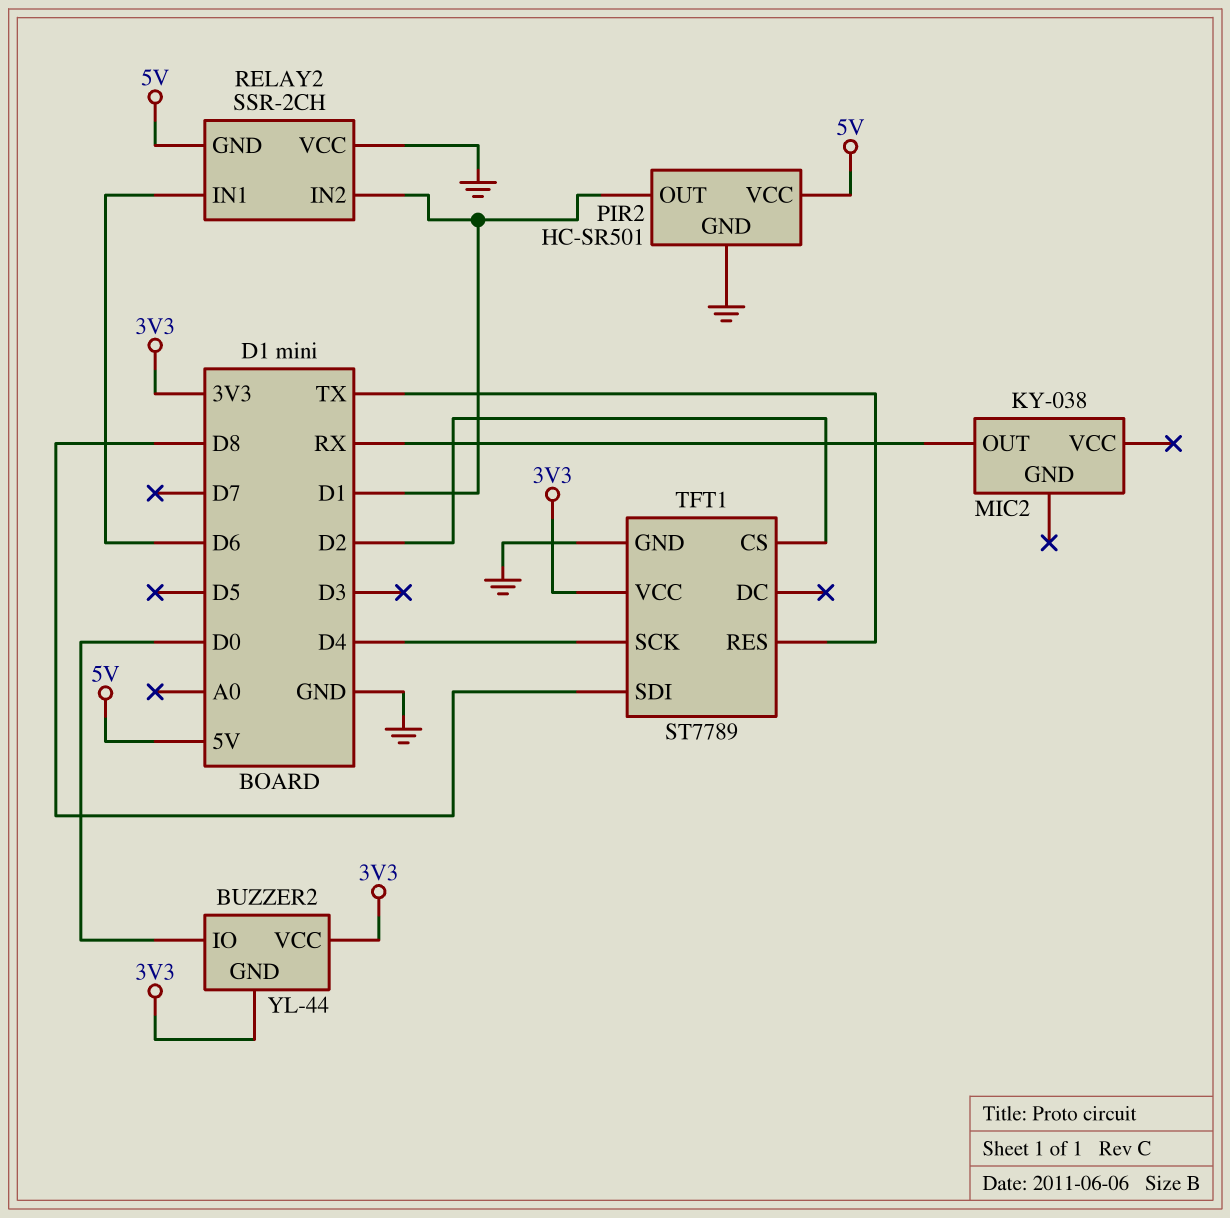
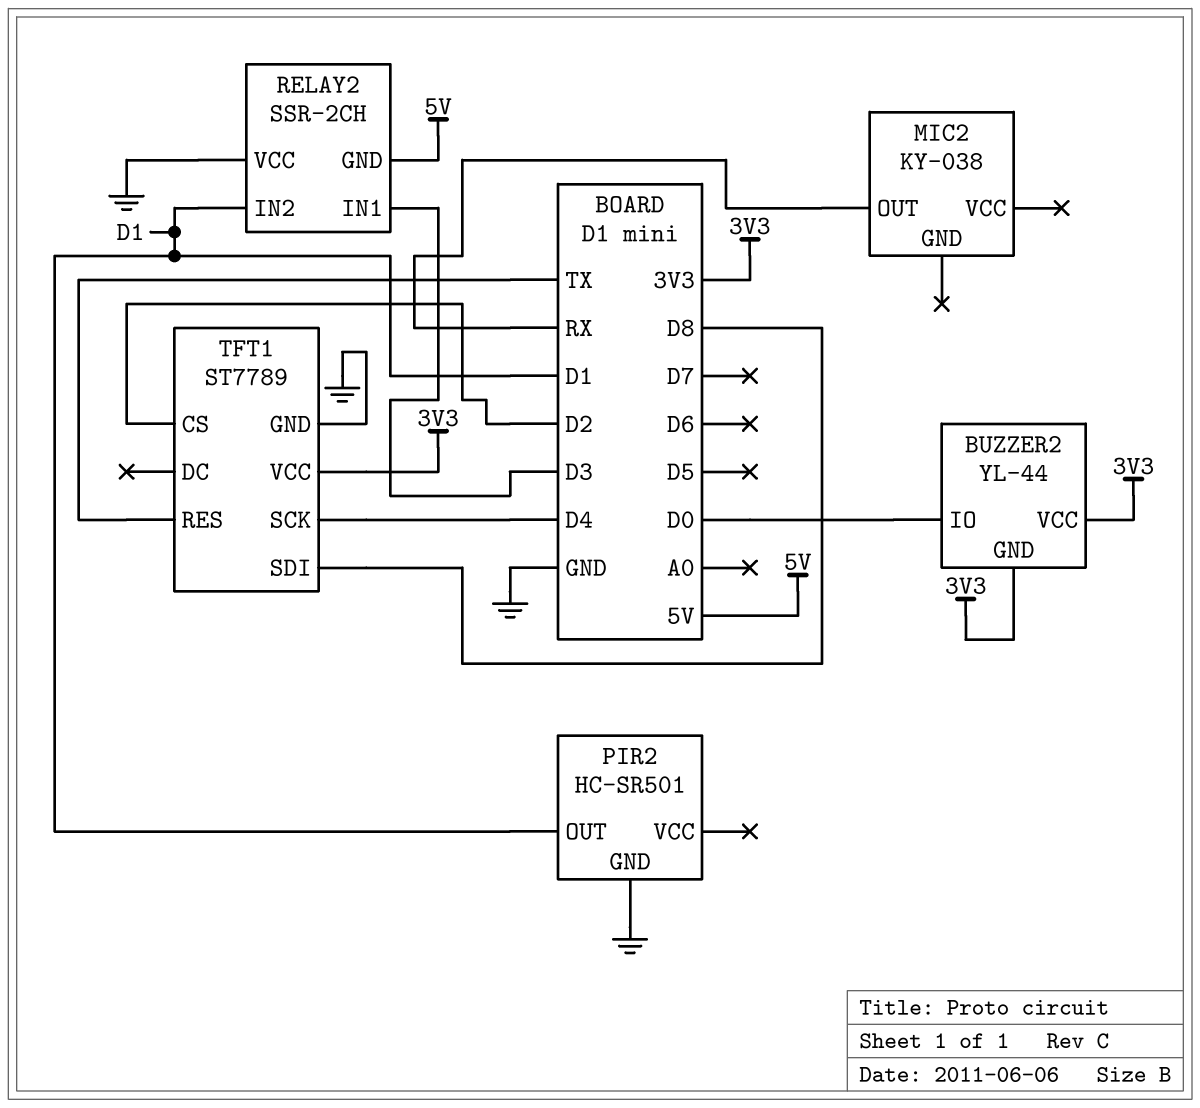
PIR2 pin VCC: 5V -> none
RELAY2 pin IN1: D6 -> D3

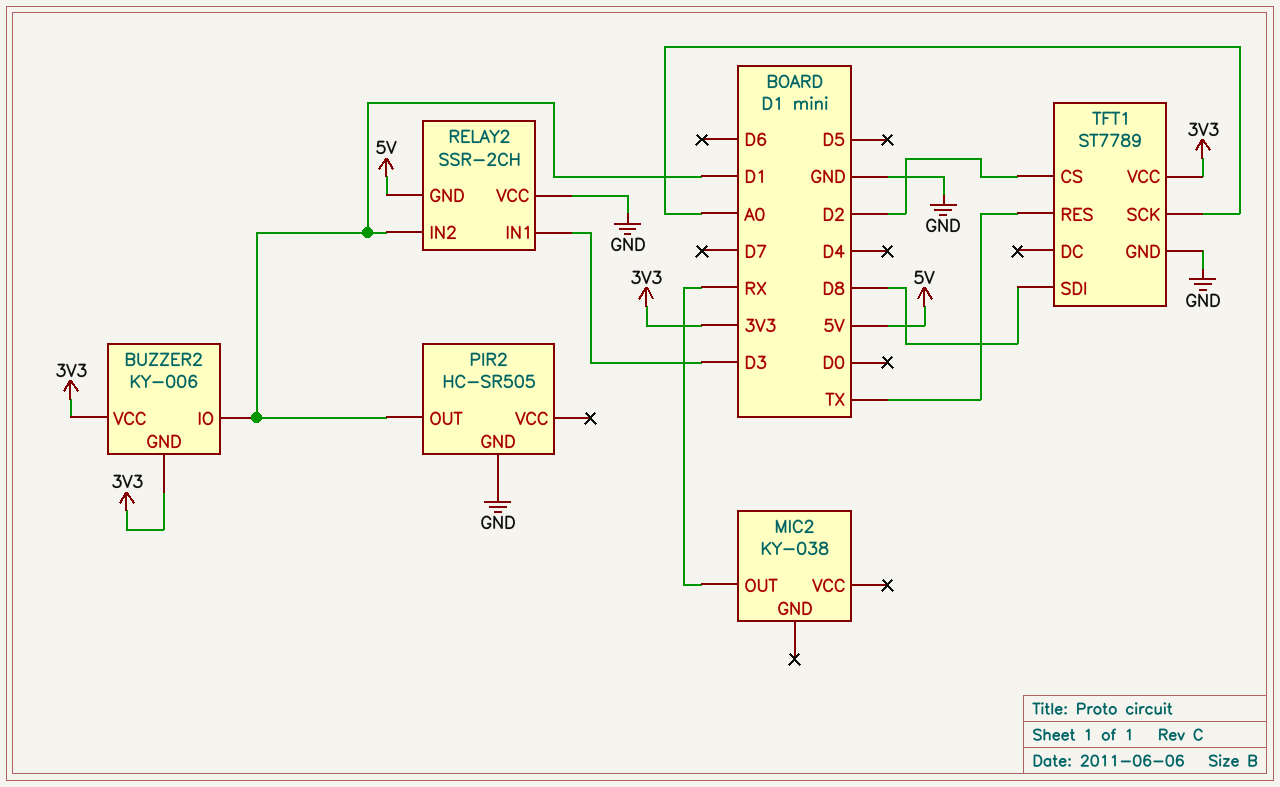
BUZZER2: YL-44 -> KY-006
BUZZER2 pin IO: D0 -> D1
PIR2: HC-SR501 -> HC-SR505
TFT1 pin SCK: D4 -> A0

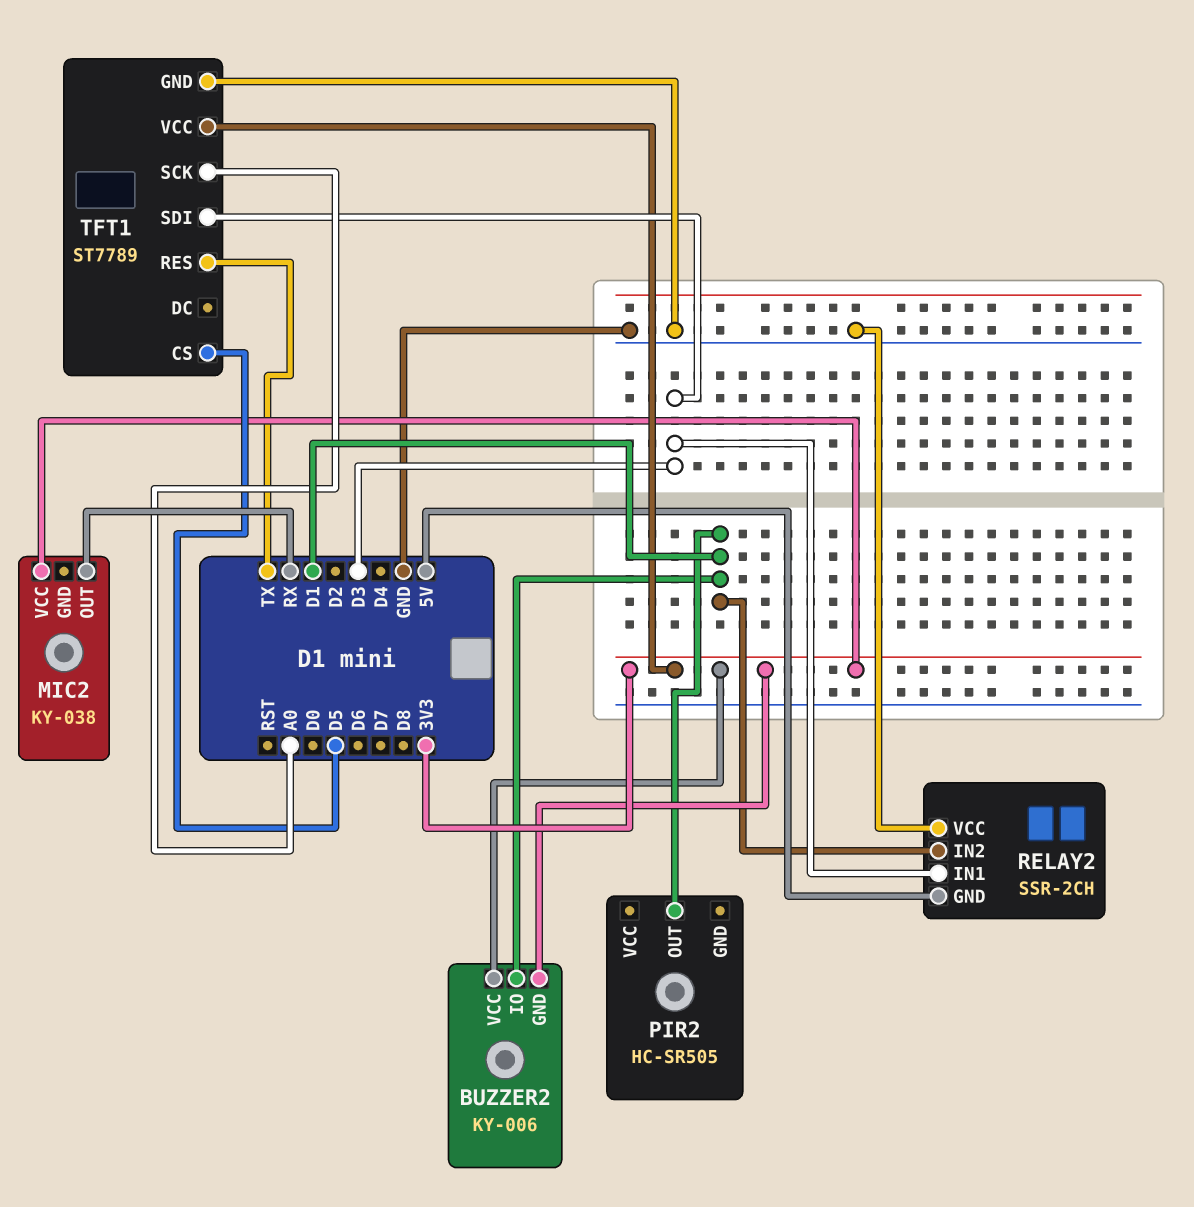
MIC2 pin VCC: none -> 3V3
PIR2 pin GND: GND -> none
TFT1 pin CS: D2 -> D5
TFT1 pin SDI: D8 -> D3

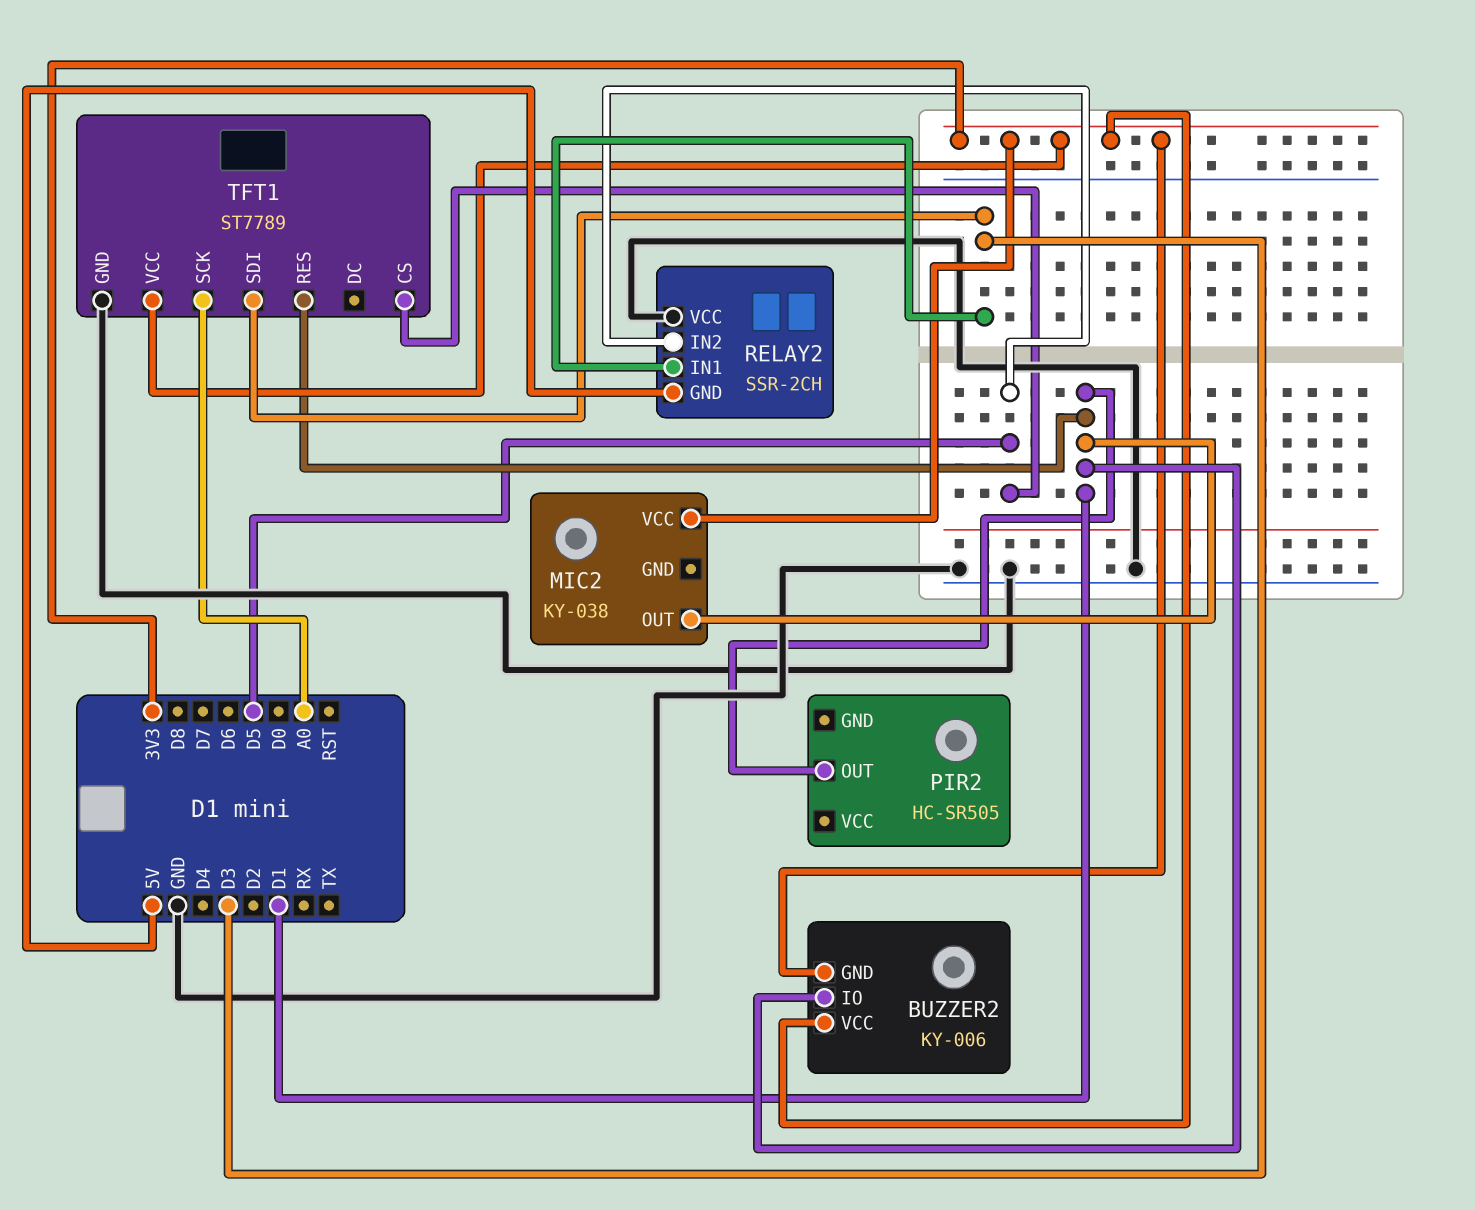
MIC2 pin OUT: RX -> D1
RELAY2 pin IN2: D1 -> D5
TFT1 pin RES: TX -> D1

